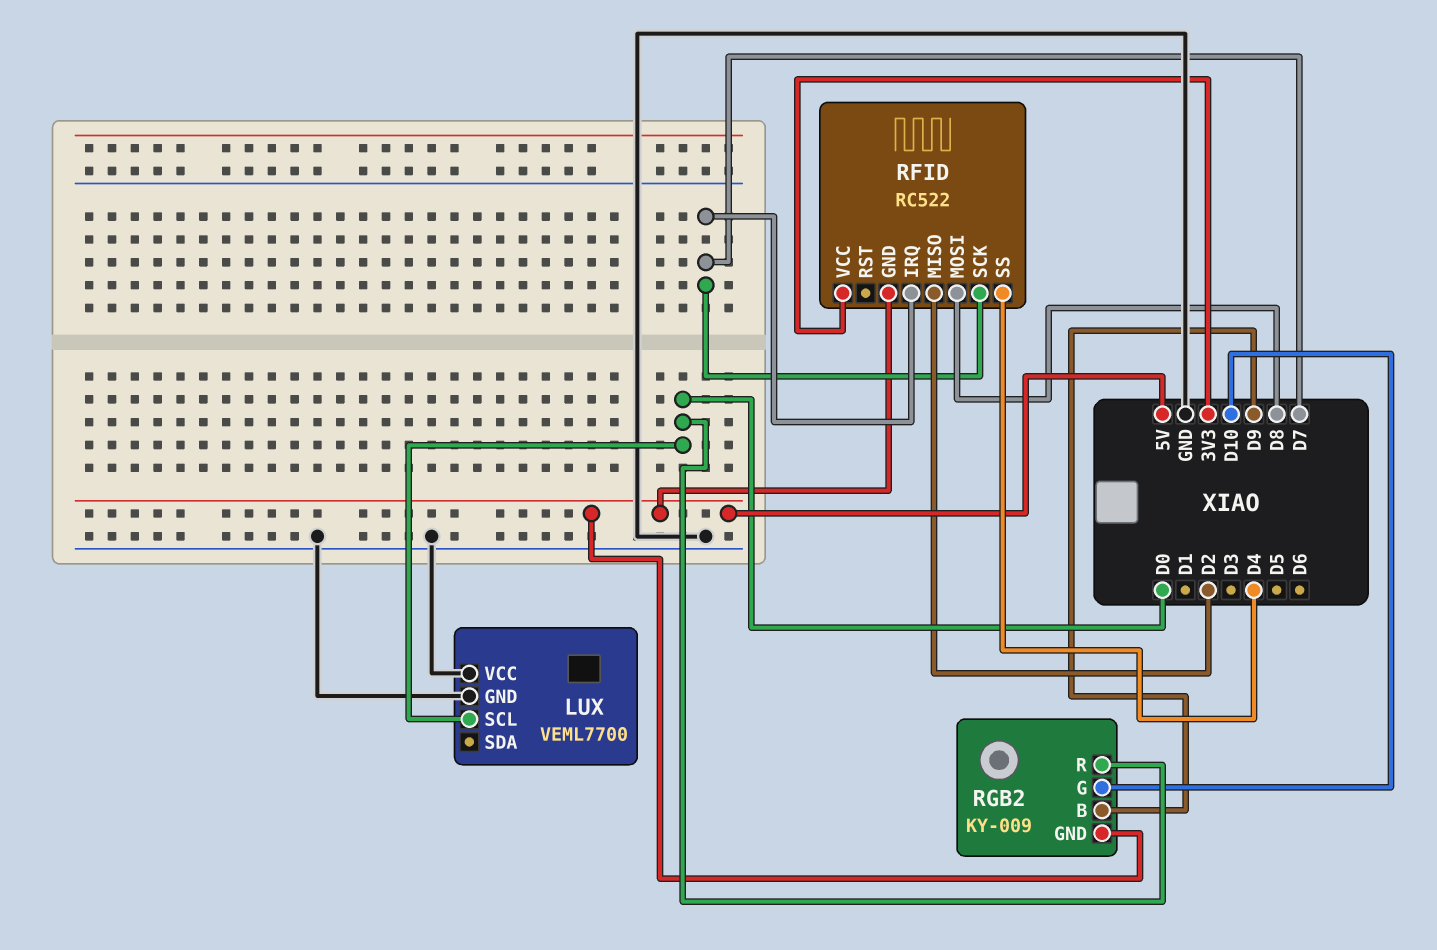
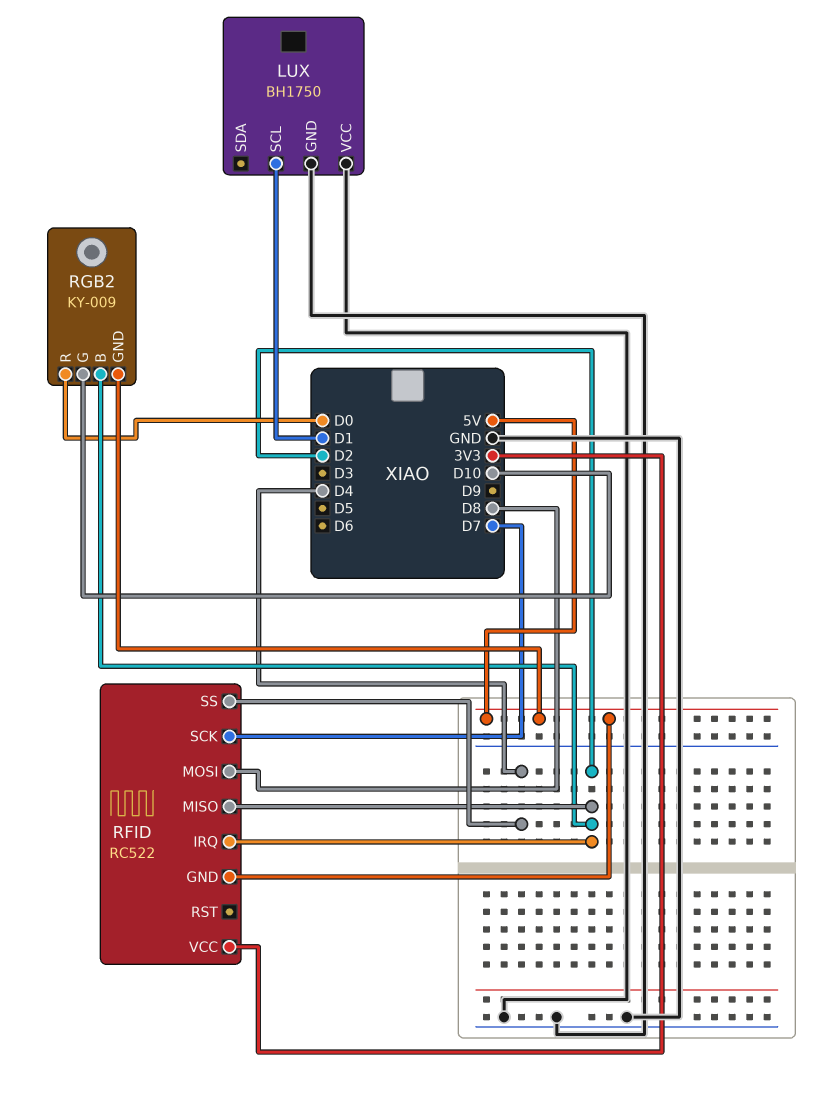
LUX: VEML7700 -> BH1750
LUX pin SCL: D0 -> D1
RFID pin IRQ: D7 -> D2
RGB2 pin B: D9 -> D2

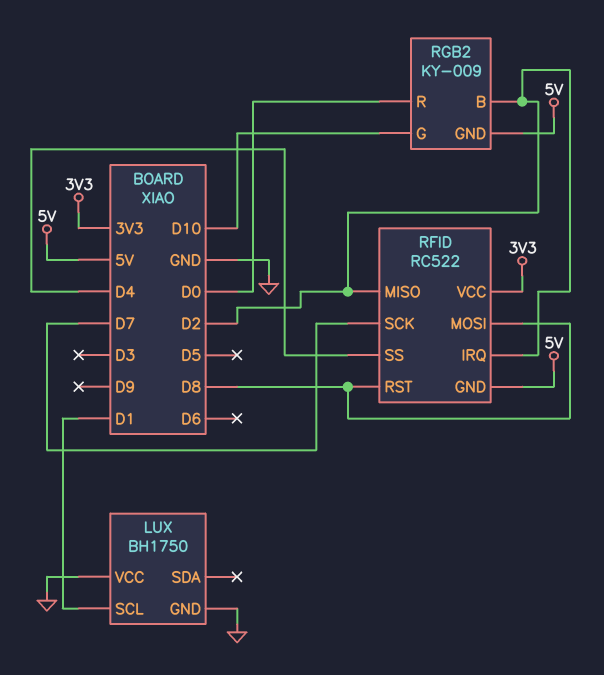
RFID pin RST: none -> D8

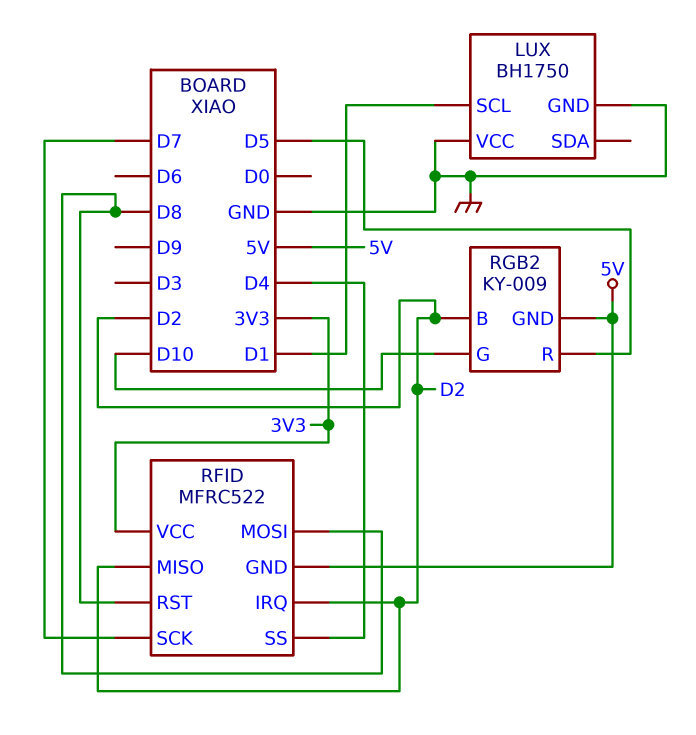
RFID: RC522 -> MFRC522
RGB2 pin R: D0 -> D5

